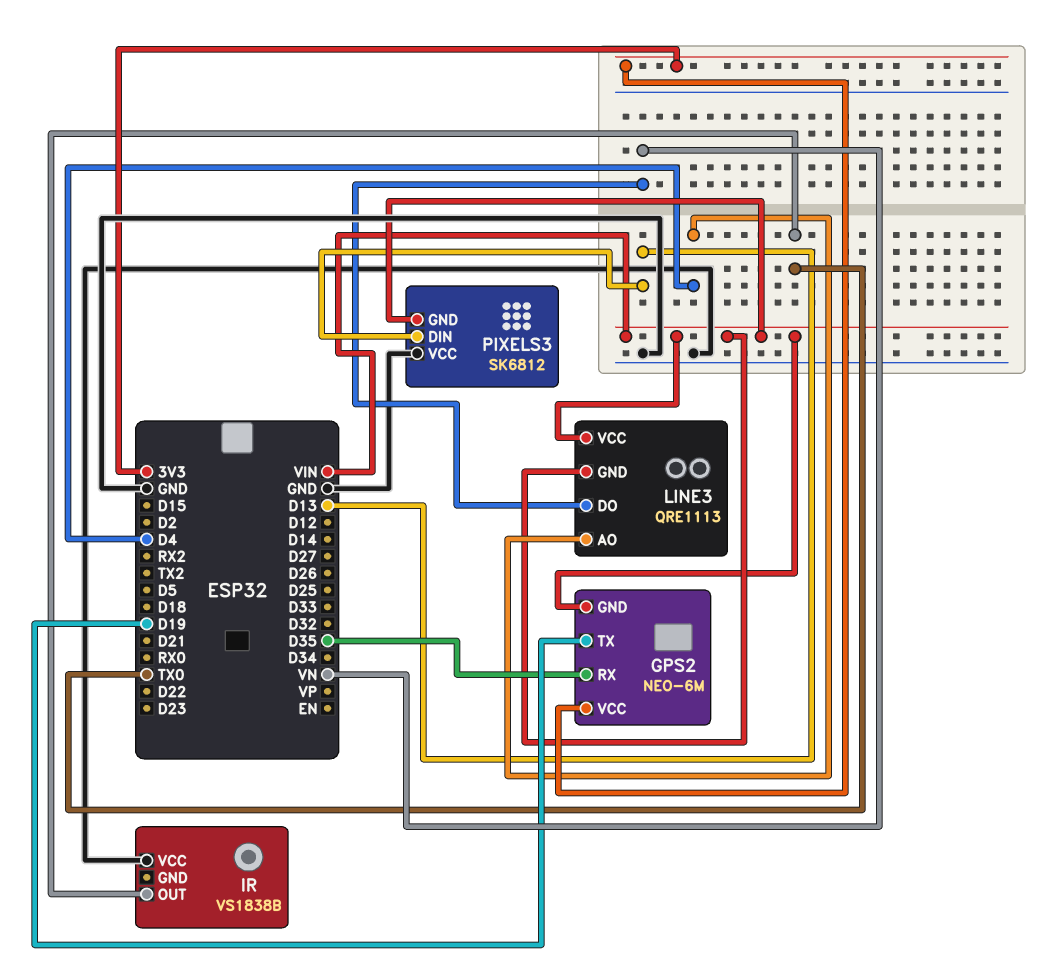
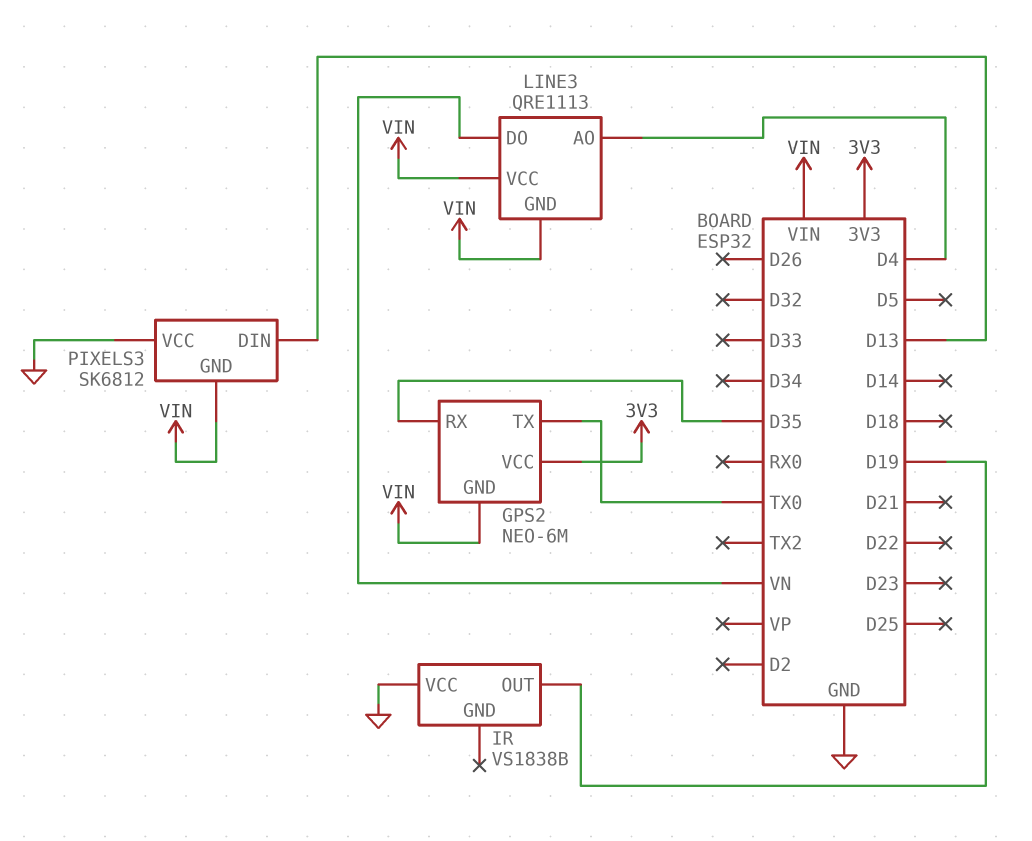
GPS2 pin TX: D19 -> TX0
IR pin OUT: TX0 -> D19

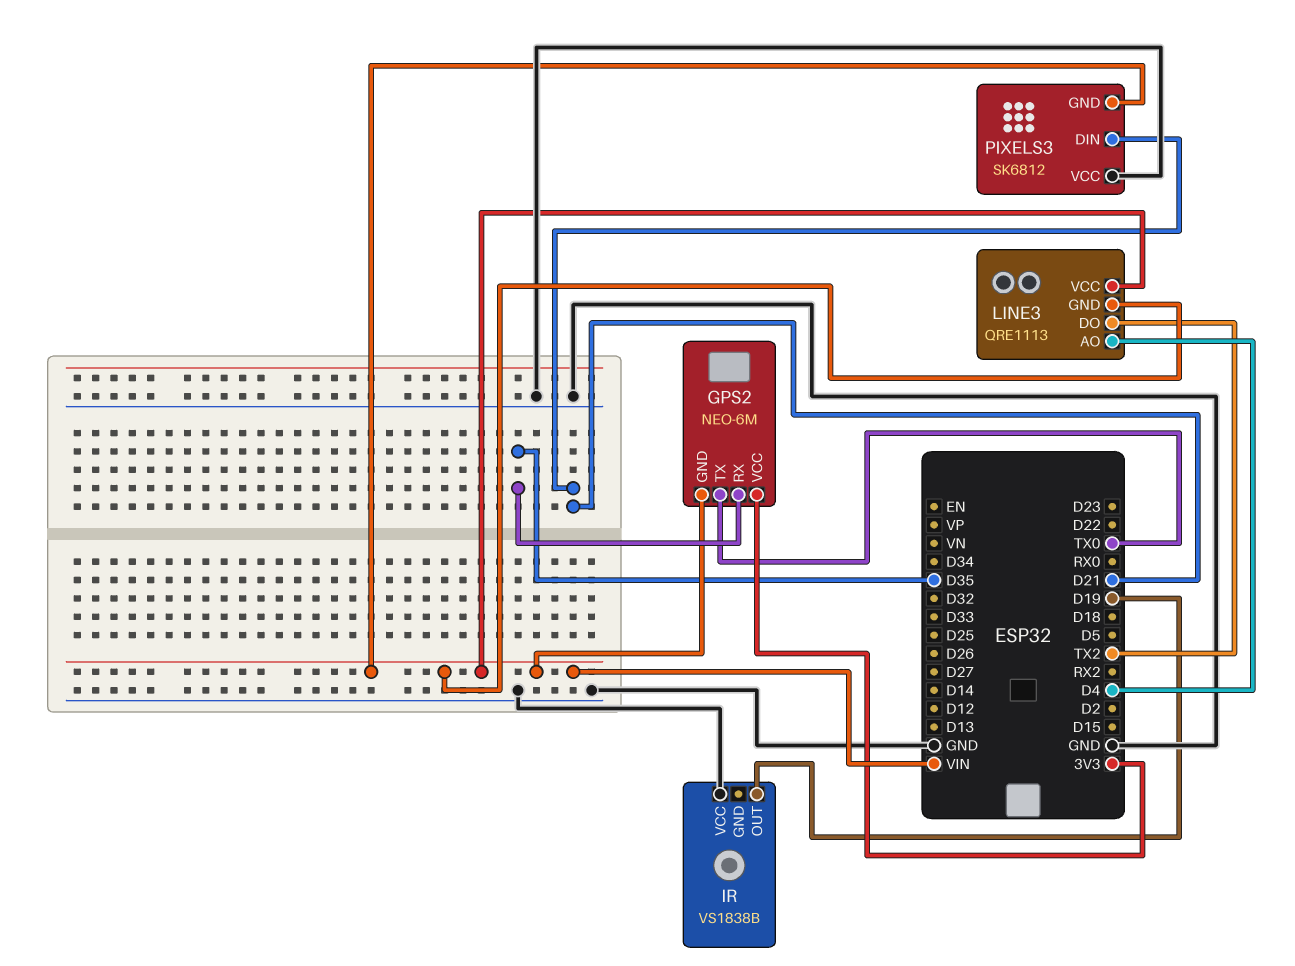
LINE3 pin DO: VN -> TX2
PIXELS3 pin DIN: D13 -> D21

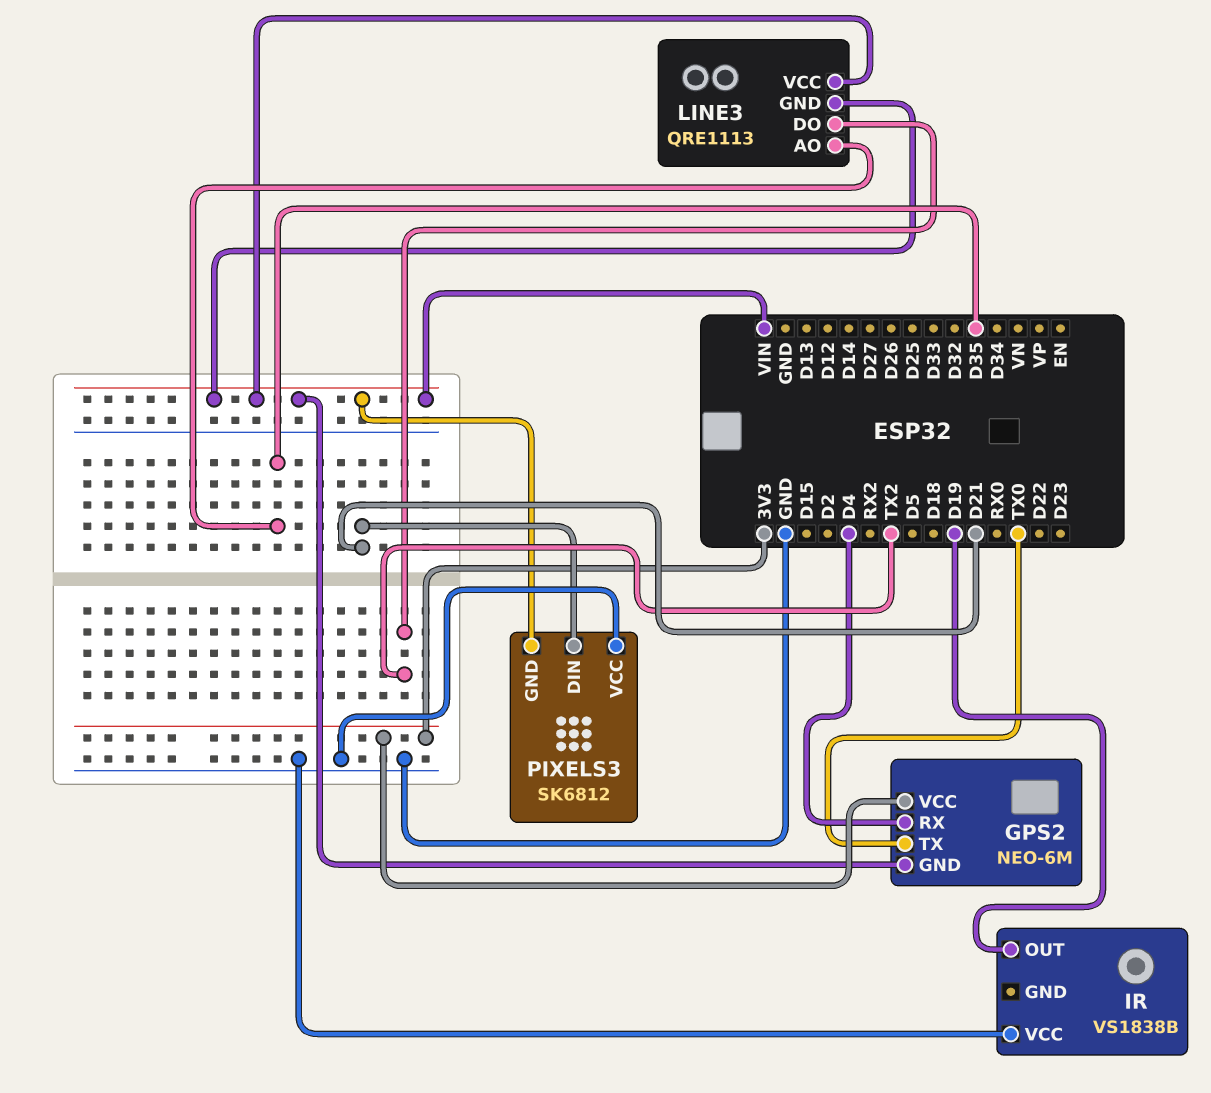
GPS2 pin RX: D35 -> D4
LINE3 pin AO: D4 -> D35

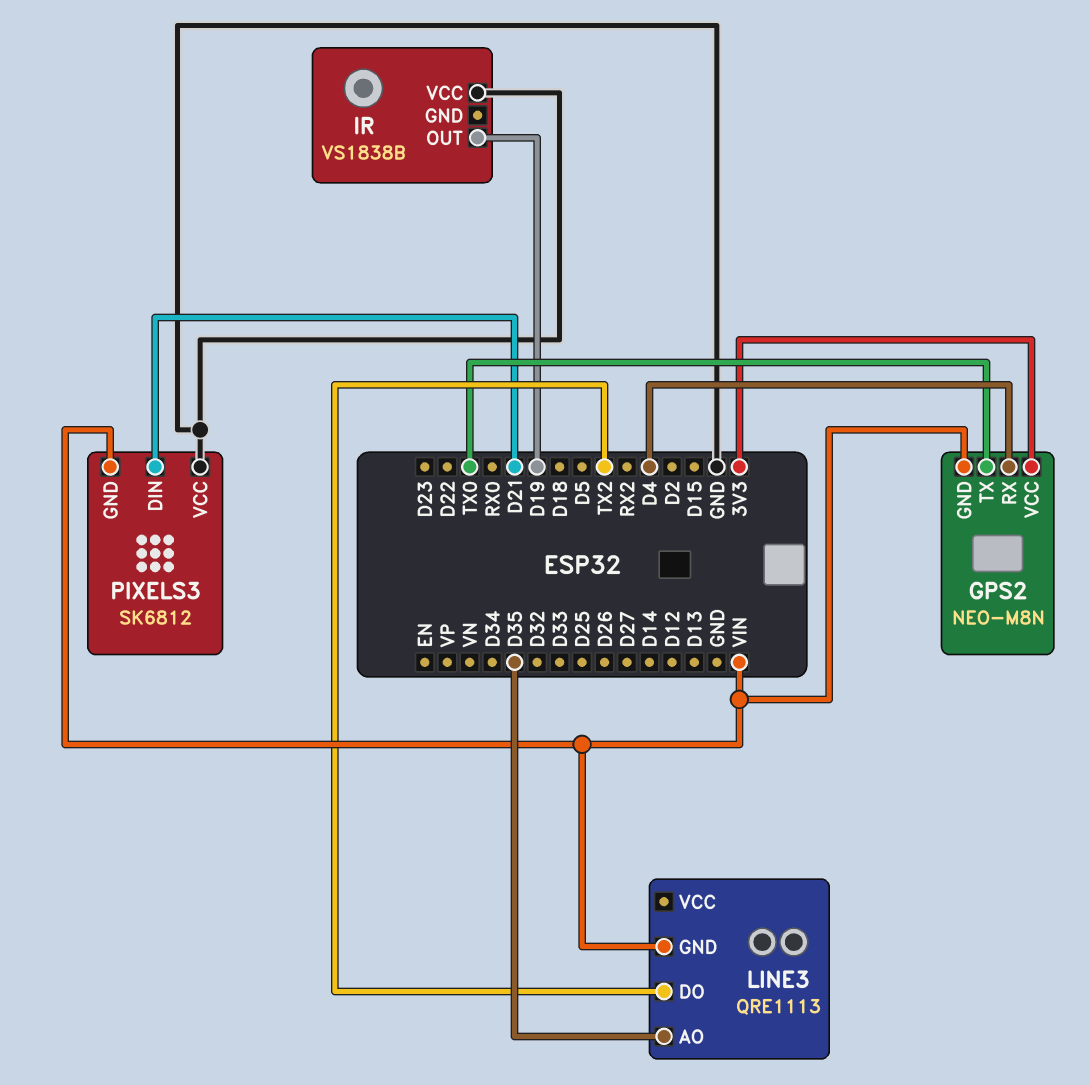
GPS2: NEO-6M -> NEO-M8N
LINE3 pin VCC: VIN -> none

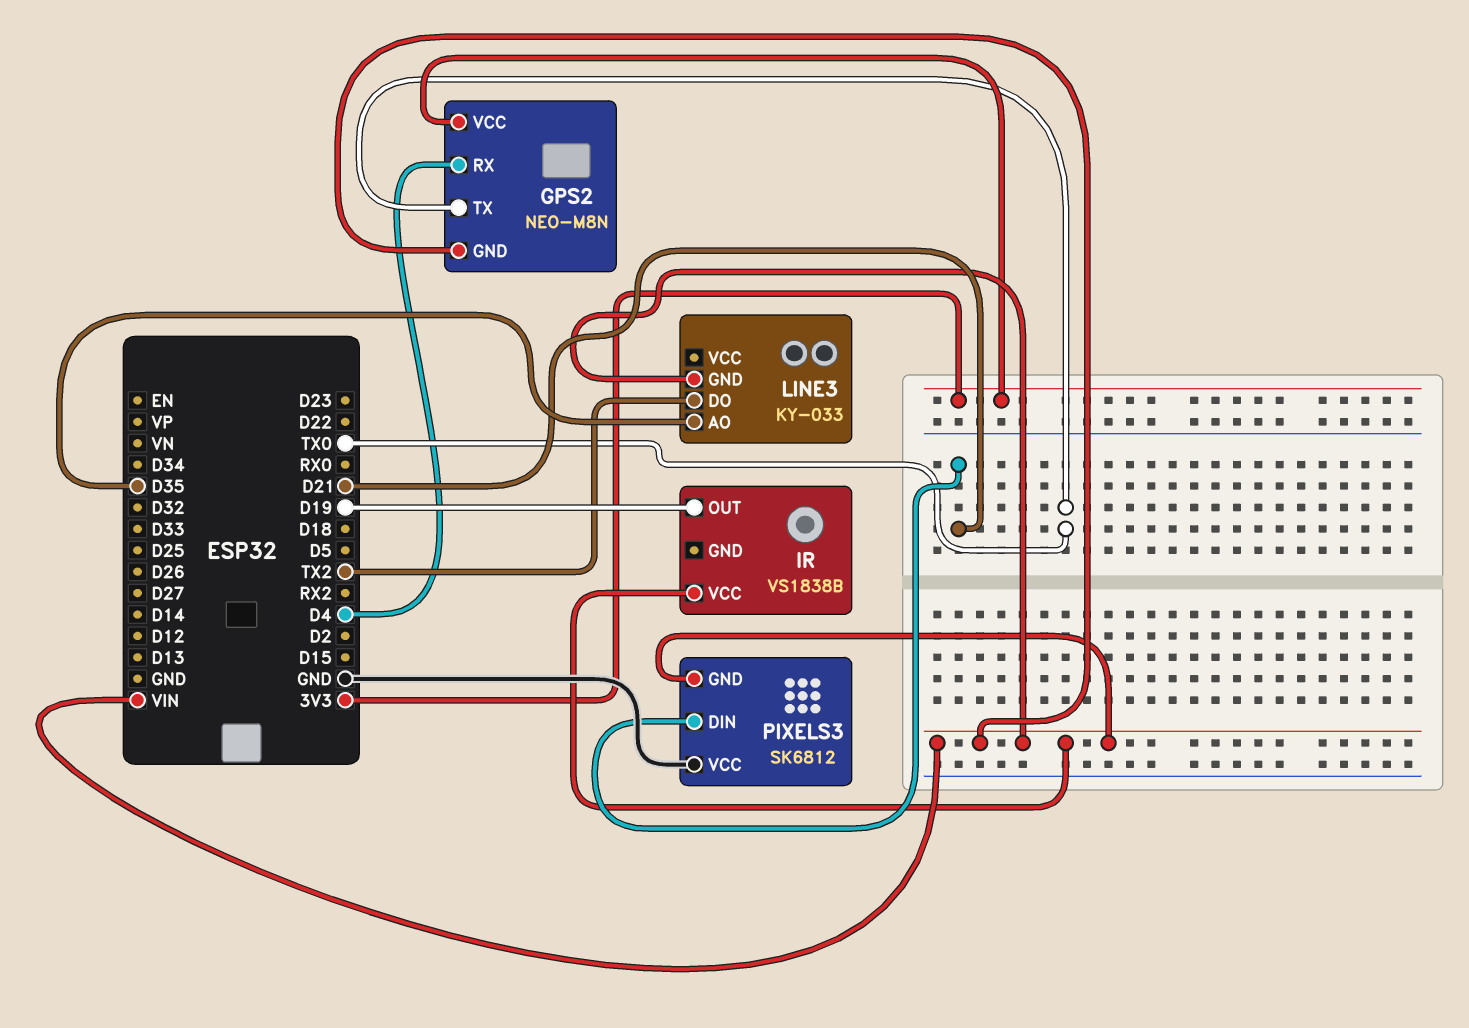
IR pin VCC: GND -> VIN
LINE3: QRE1113 -> KY-033

